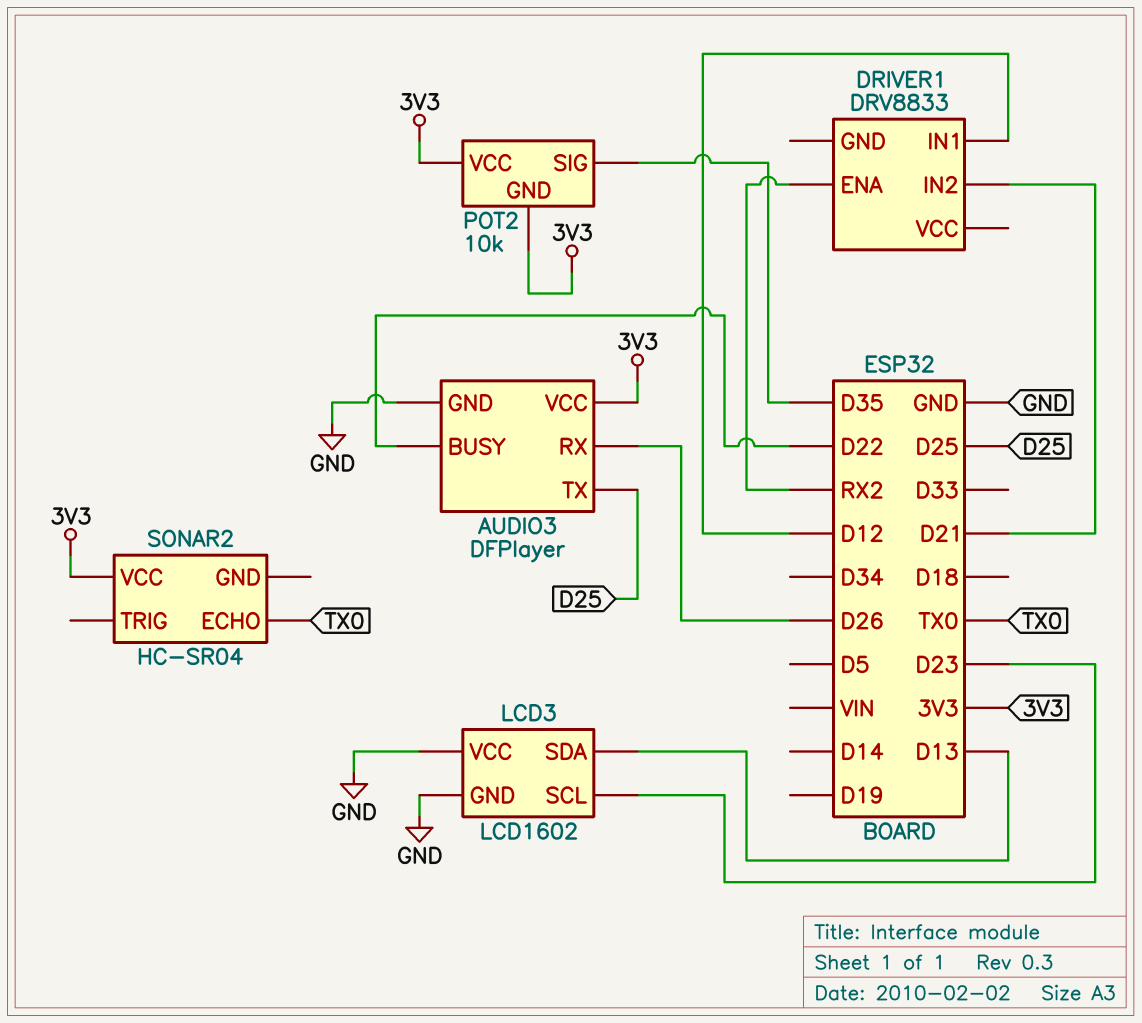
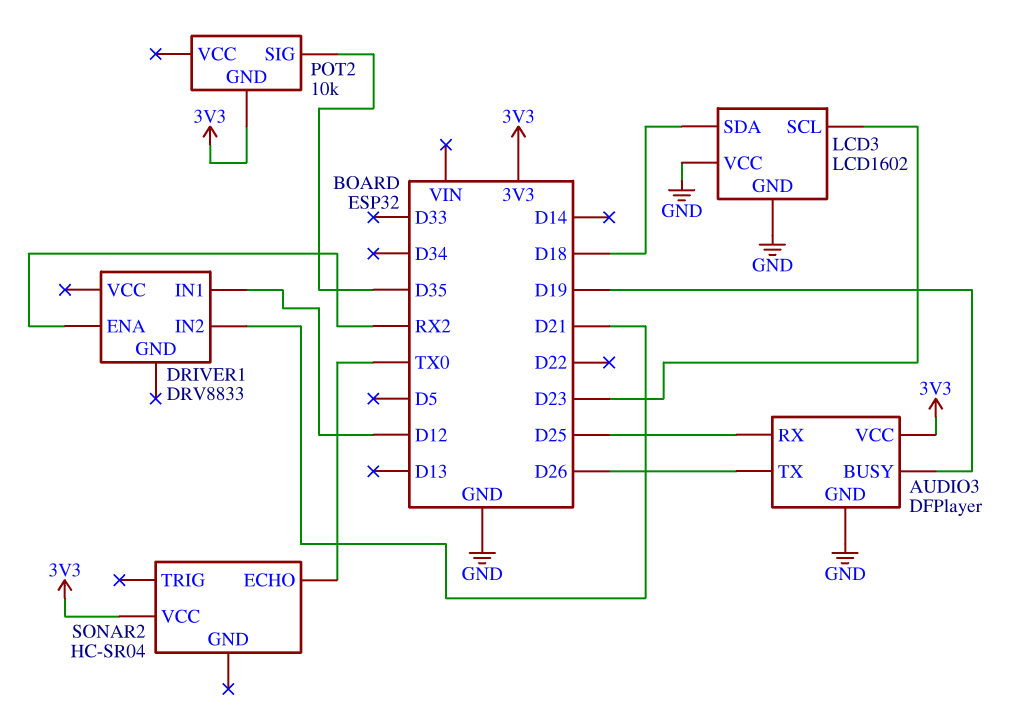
AUDIO3 pin BUSY: D22 -> D19
AUDIO3 pin RX: D26 -> D25
AUDIO3 pin TX: D25 -> D26
LCD3 pin SDA: D13 -> D18
POT2 pin VCC: 3V3 -> none

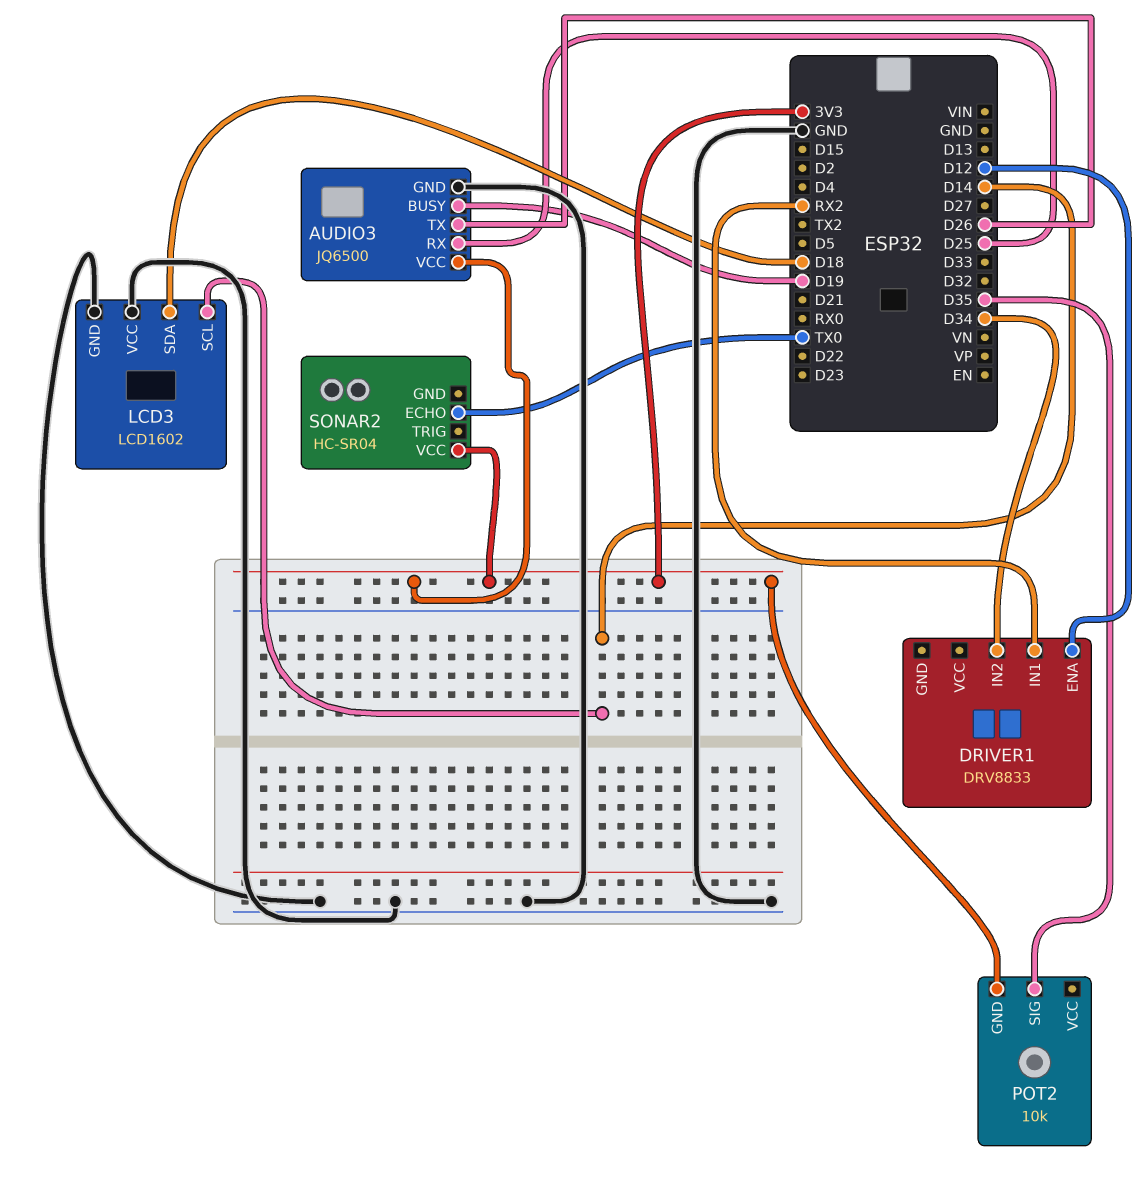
AUDIO3: DFPlayer -> JQ6500
DRIVER1 pin ENA: RX2 -> D12
DRIVER1 pin IN1: D12 -> RX2
DRIVER1 pin IN2: D21 -> D34
LCD3 pin SCL: D23 -> D14

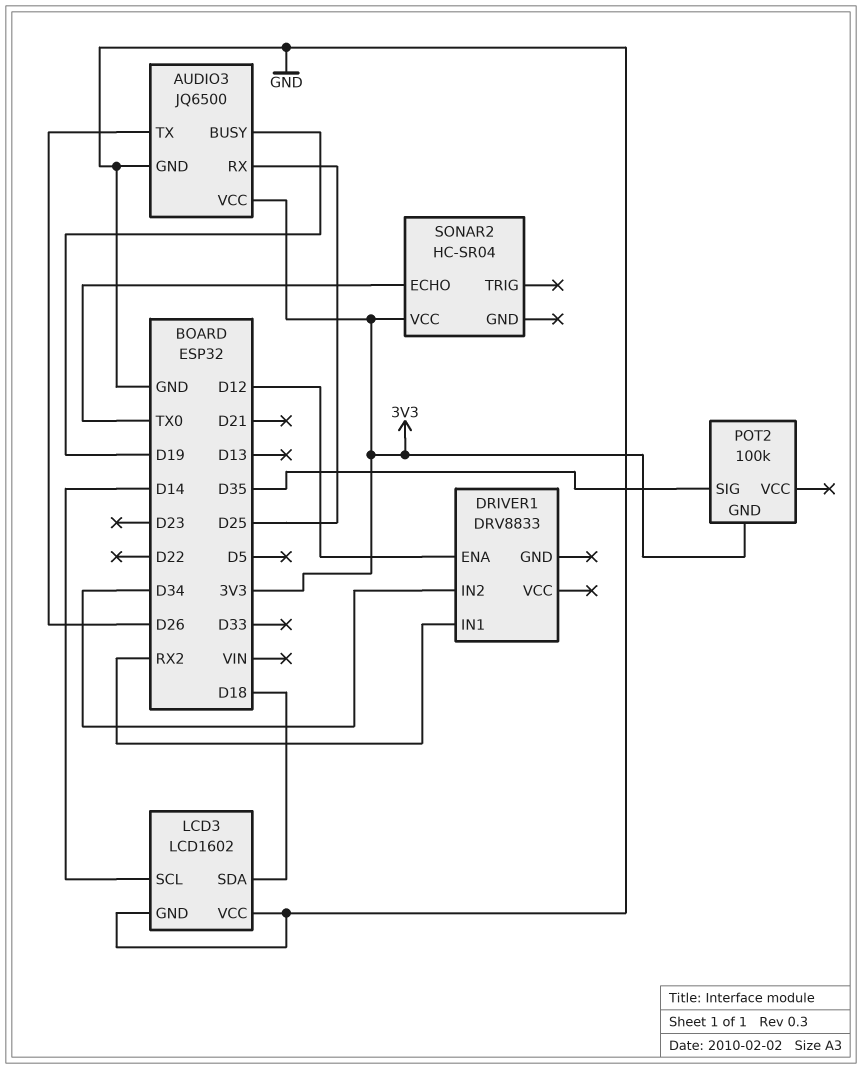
POT2: 10k -> 100k

